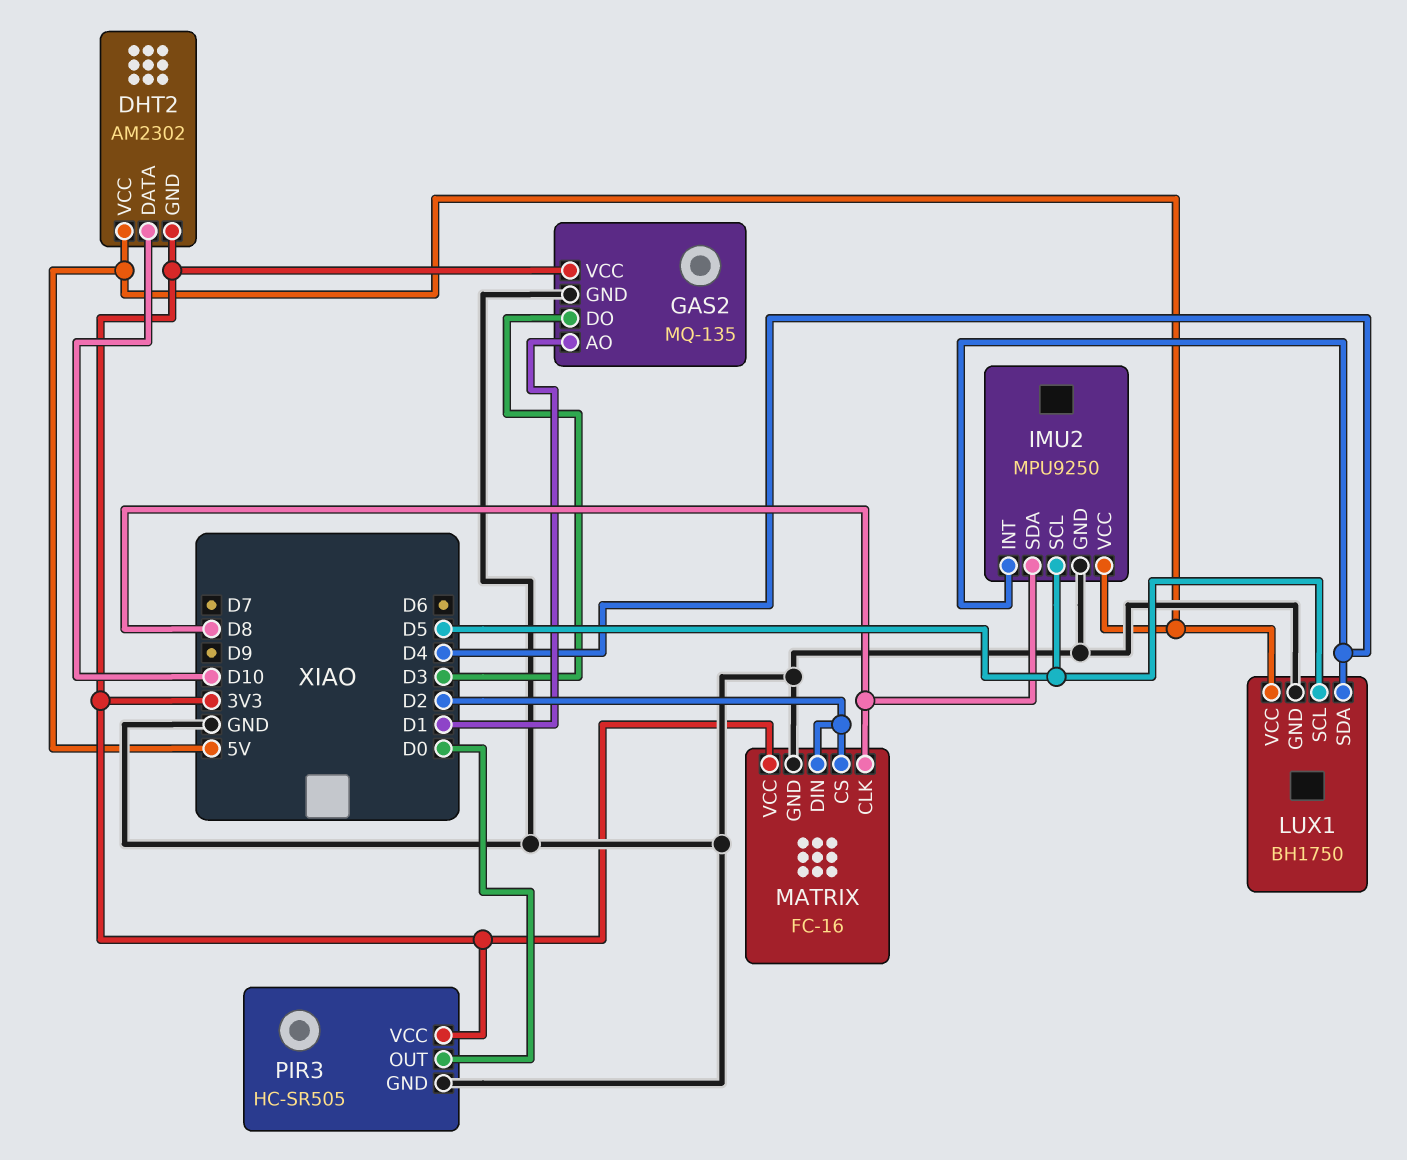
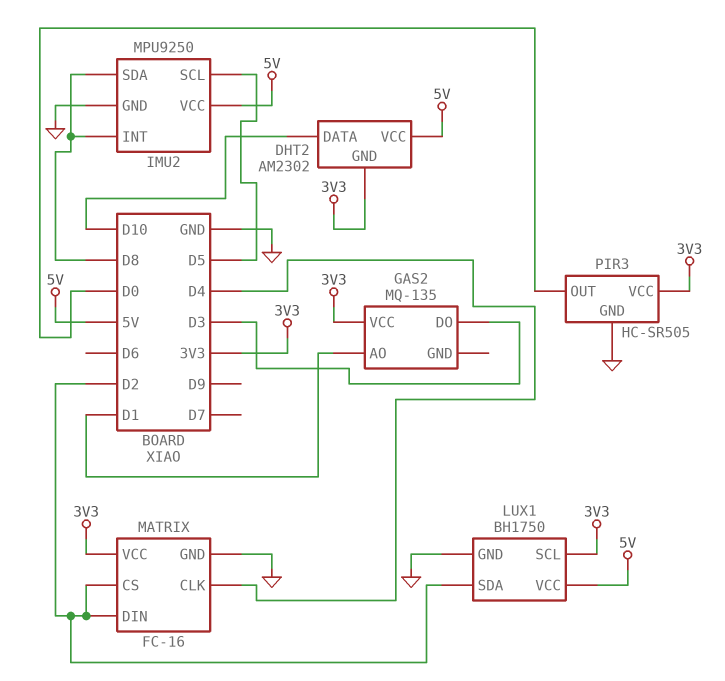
GAS2 pin GND: GND -> none
IMU2 pin INT: D4 -> D8
LUX1 pin SCL: D5 -> 3V3
LUX1 pin SDA: D4 -> D2
MATRIX pin CLK: D8 -> D4

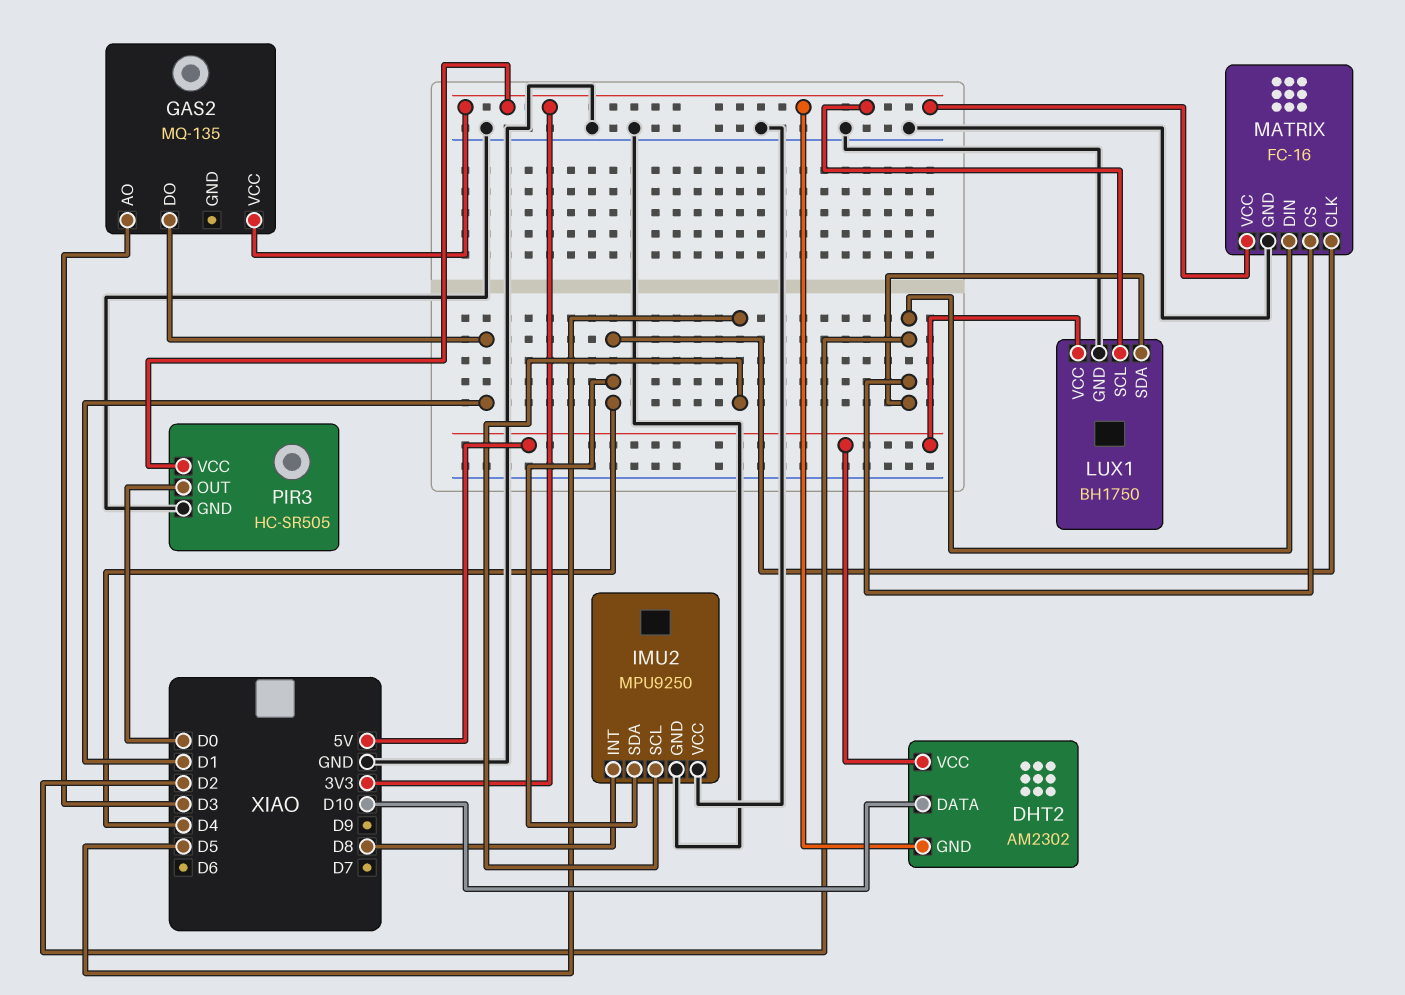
GAS2 pin AO: D1 -> D3
GAS2 pin DO: D3 -> D1
IMU2 pin SDA: D8 -> D4
IMU2 pin VCC: 5V -> GND

